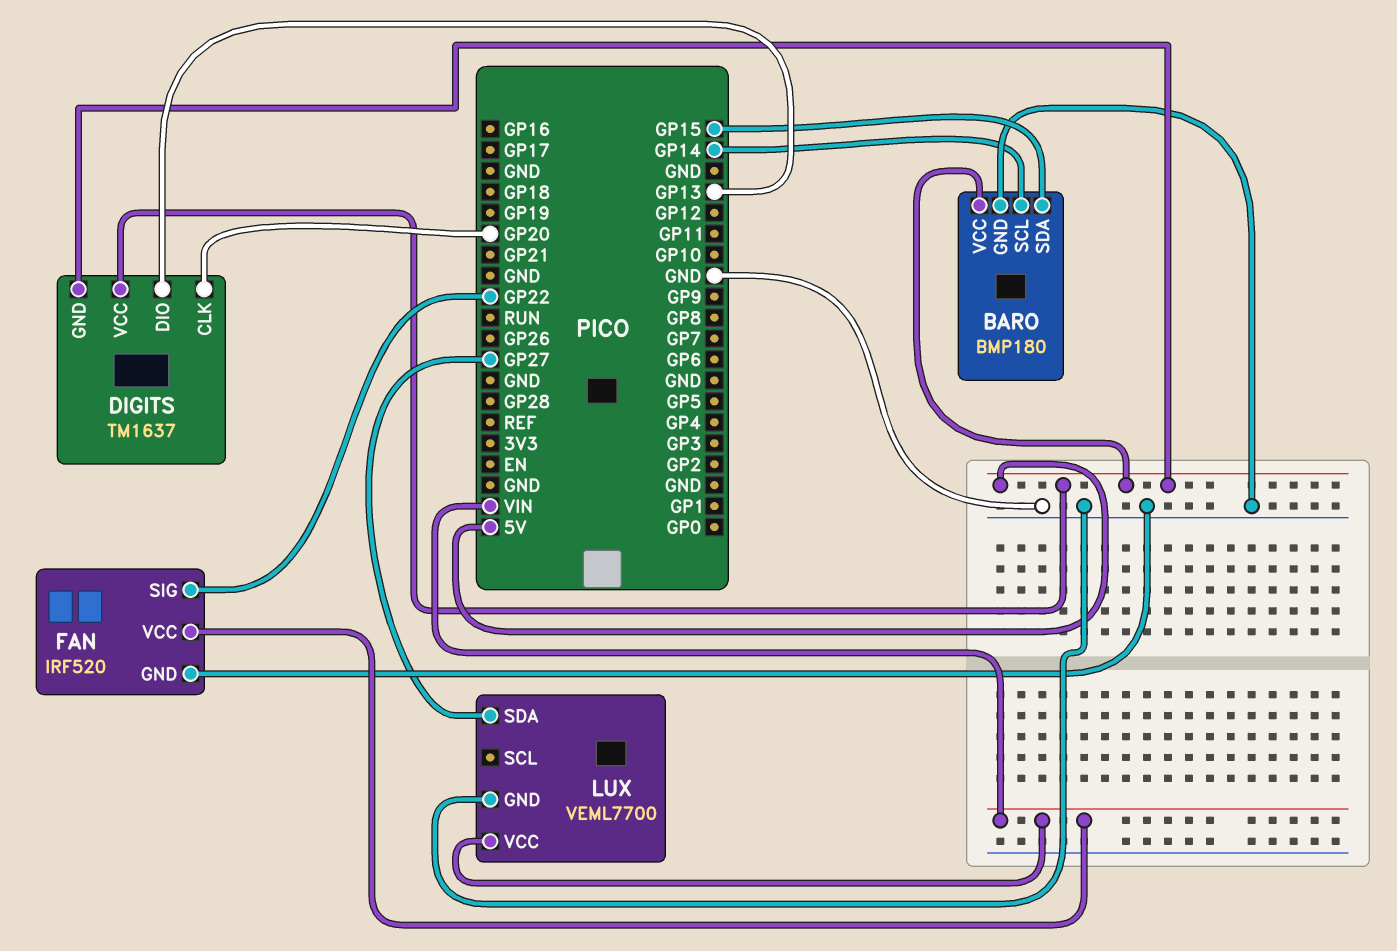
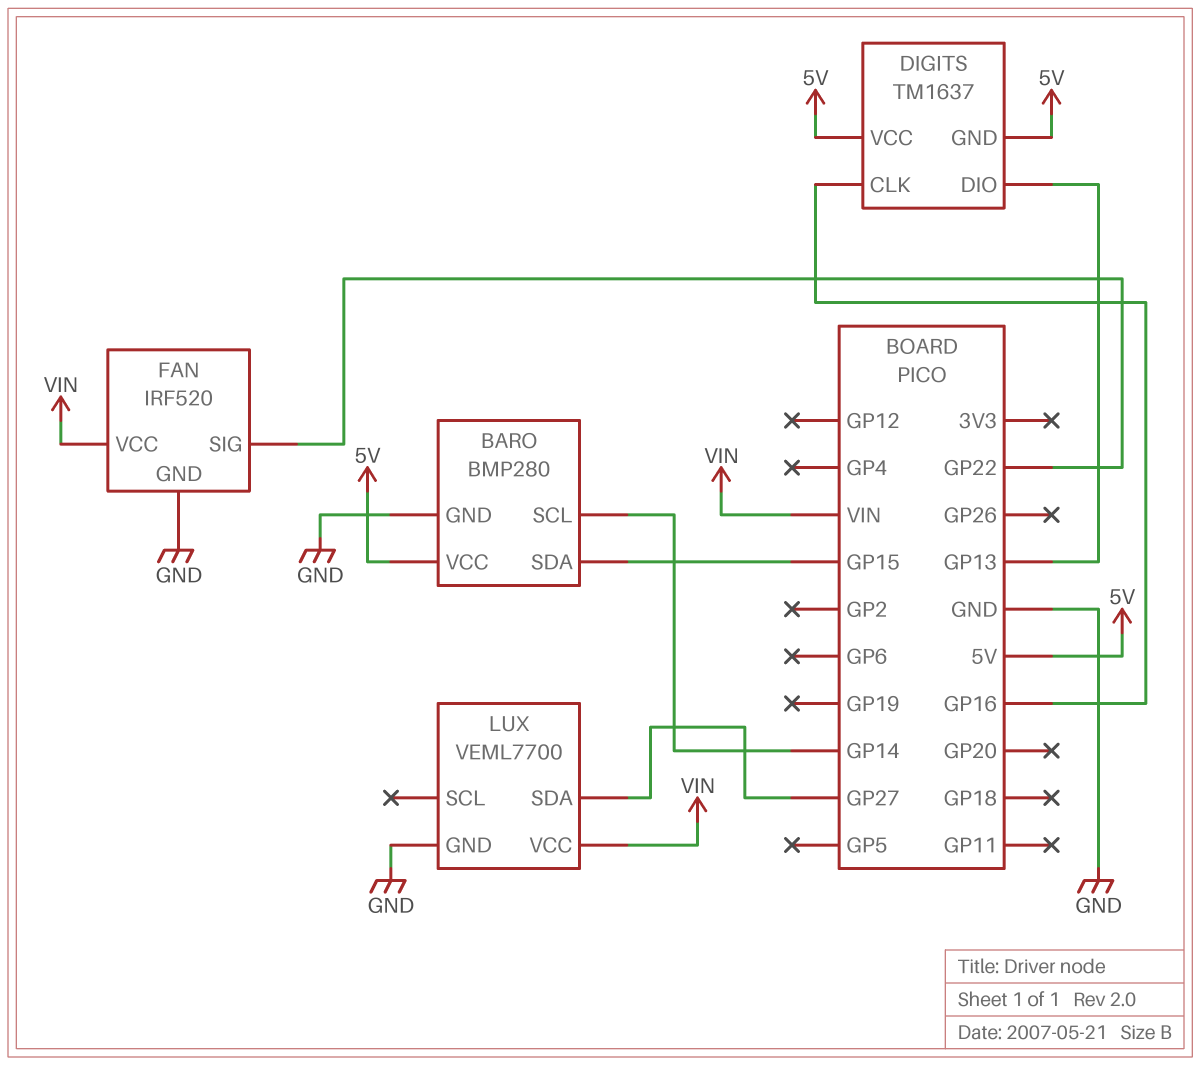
BARO: BMP180 -> BMP280
DIGITS pin CLK: GP20 -> GP16

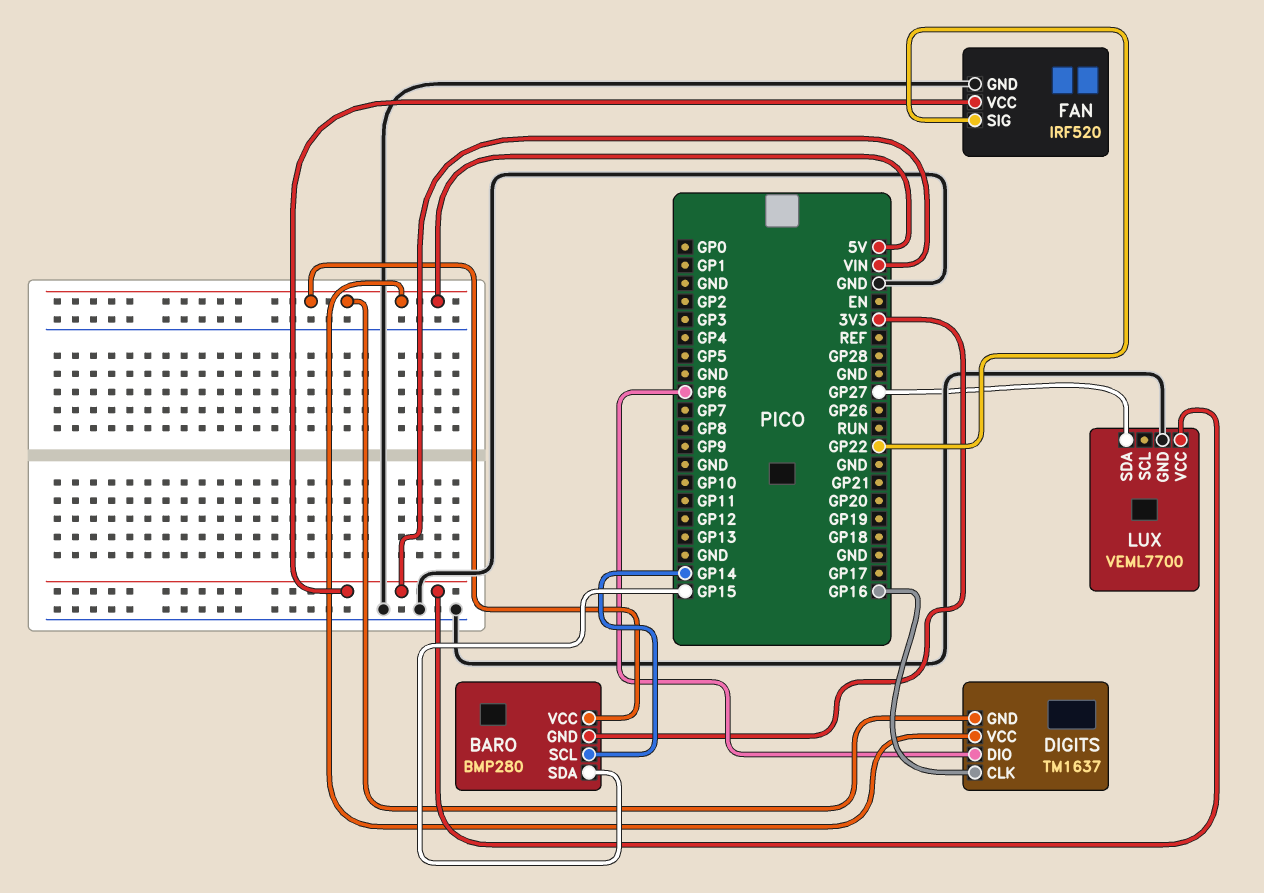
BARO pin GND: GND -> 3V3
DIGITS pin DIO: GP13 -> GP6

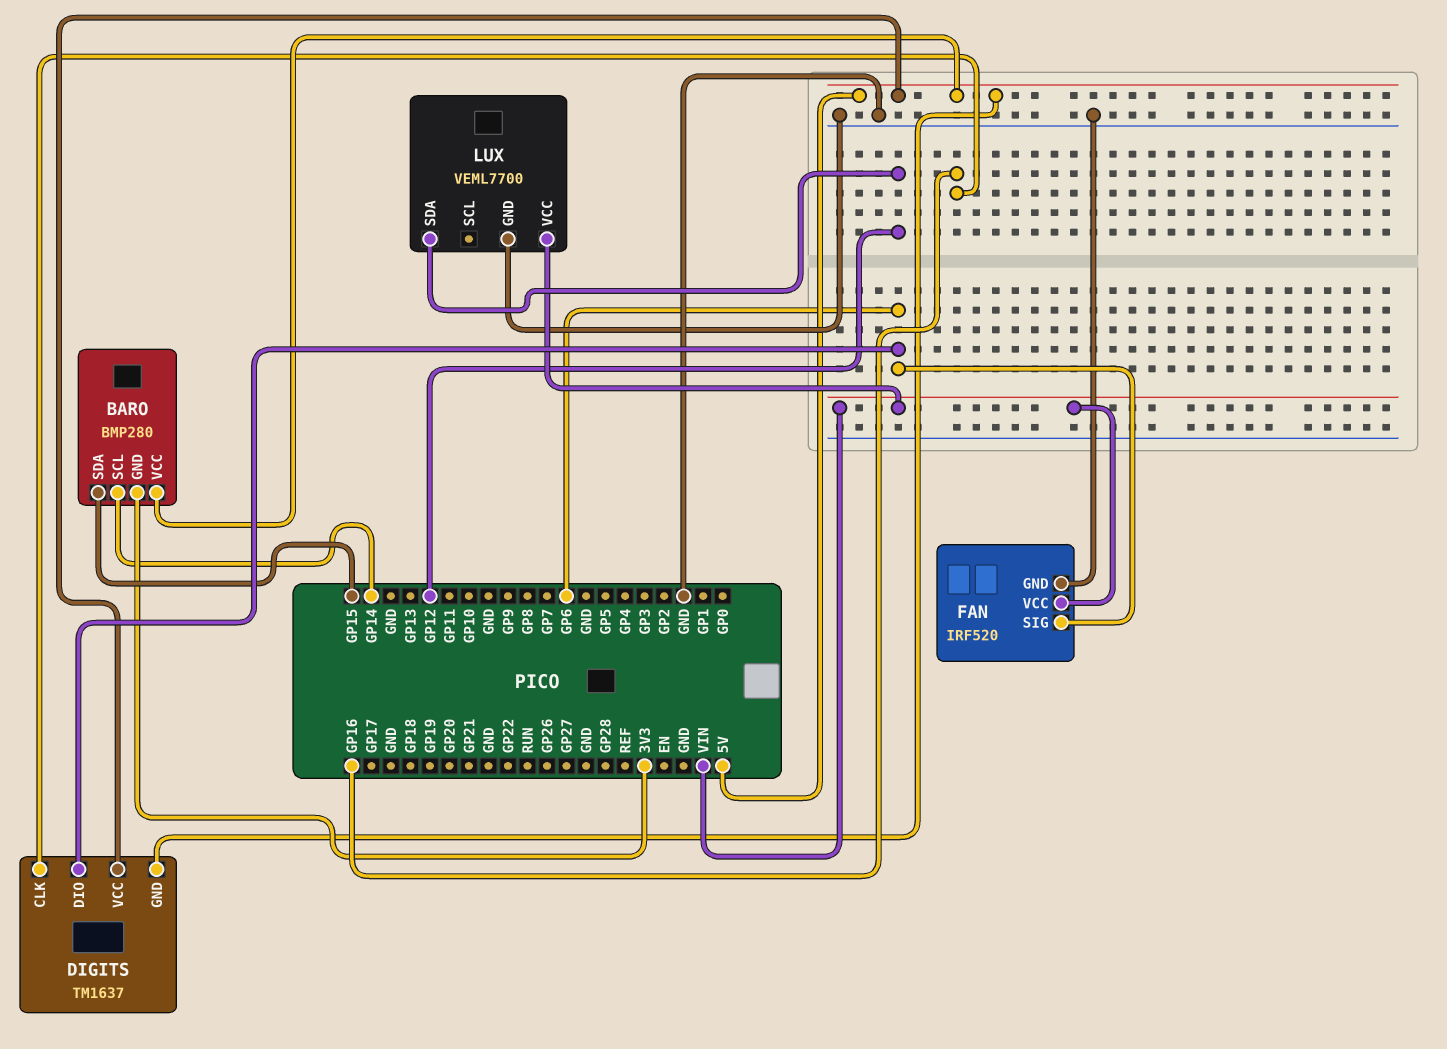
FAN pin SIG: GP22 -> GP6
LUX pin SDA: GP27 -> GP12

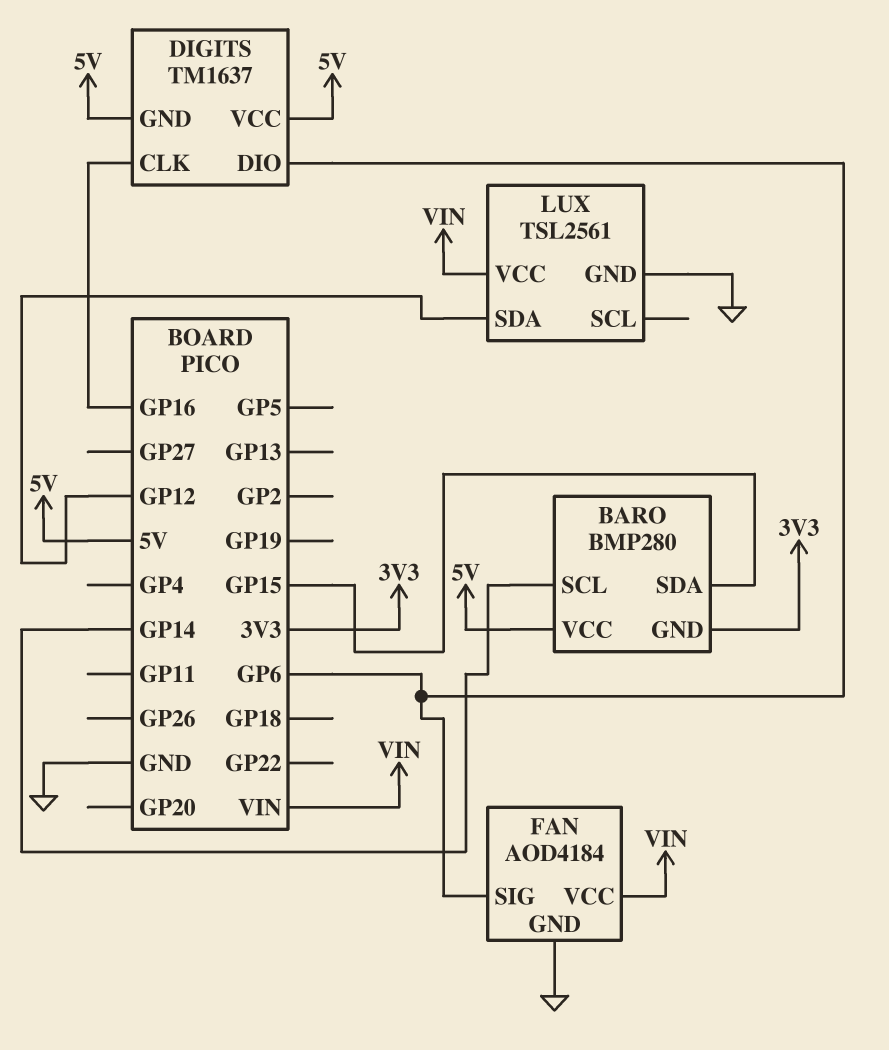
FAN: IRF520 -> AOD4184
LUX: VEML7700 -> TSL2561

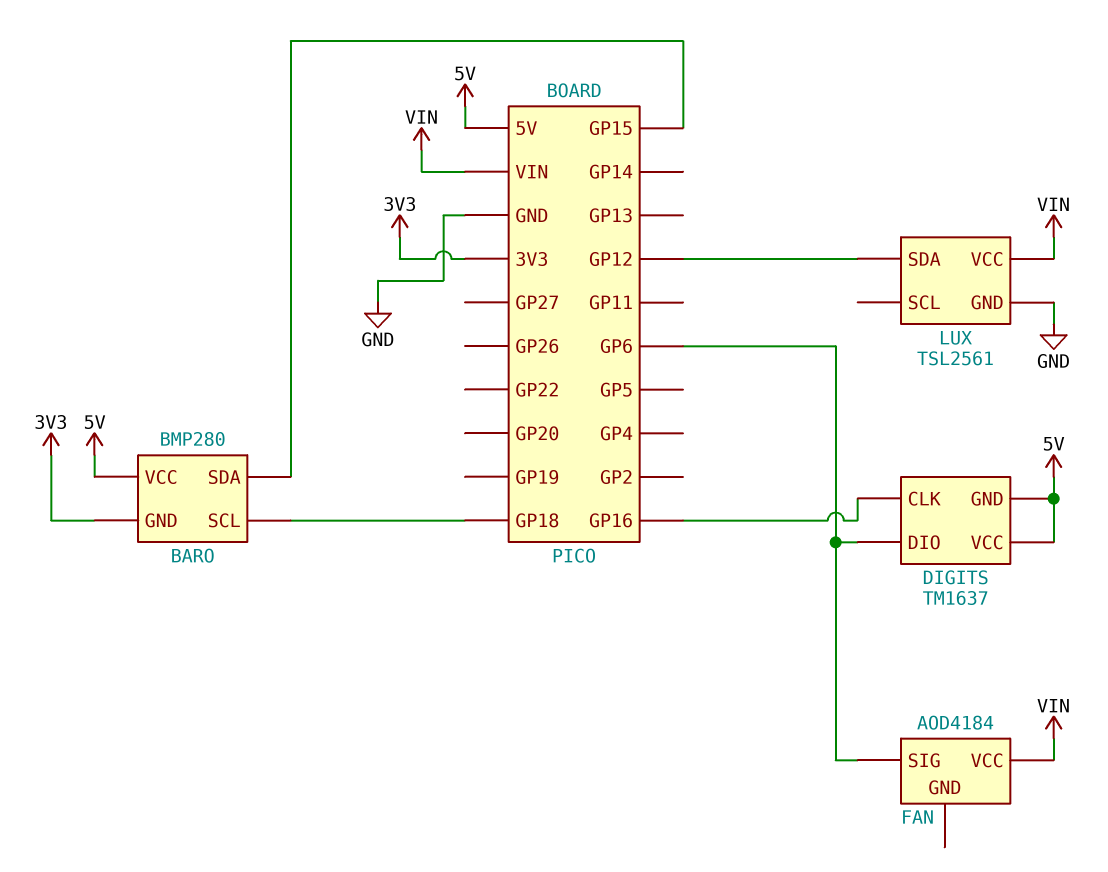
BARO pin SCL: GP14 -> GP18
FAN pin GND: GND -> none

